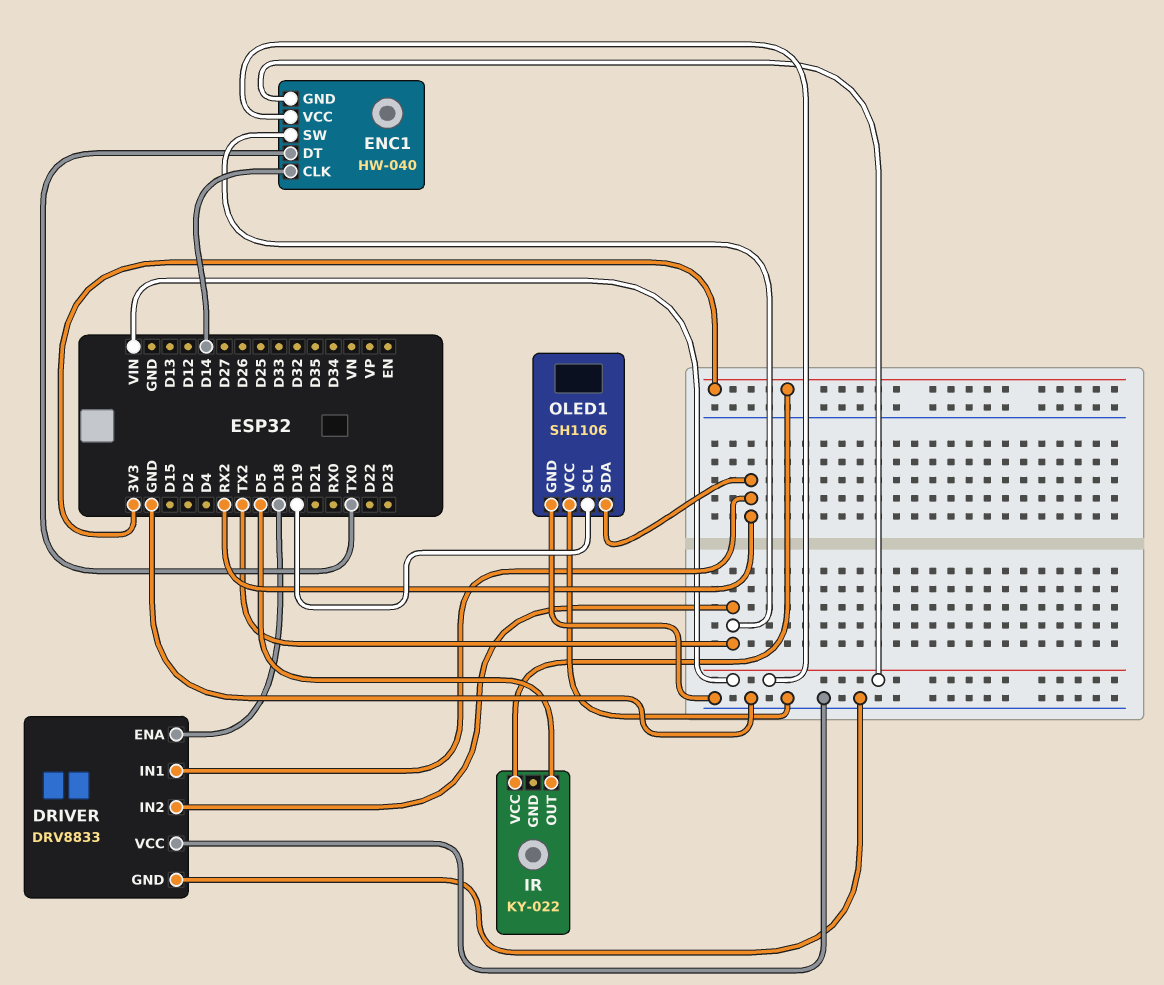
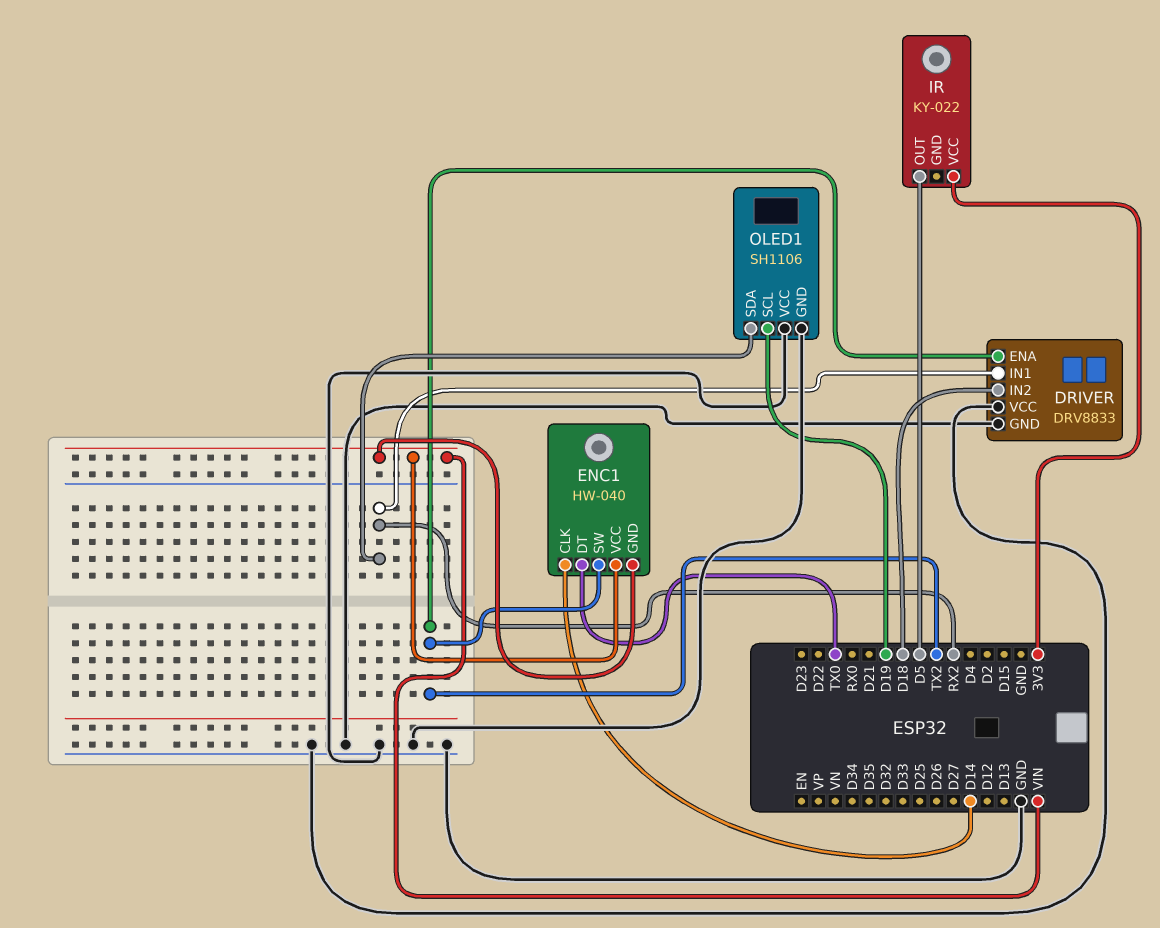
DRIVER pin ENA: D18 -> TX2
DRIVER pin IN2: TX2 -> D18

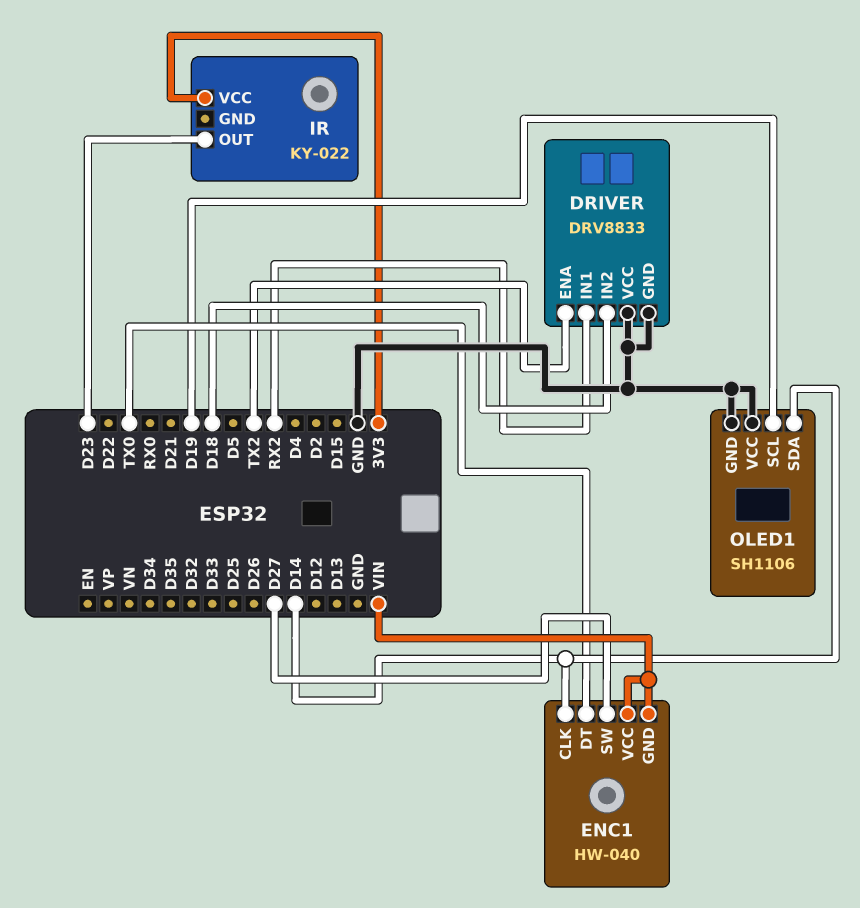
ENC1 pin SW: TX2 -> D27
IR pin OUT: D5 -> D23
OLED1 pin SDA: RX2 -> D14

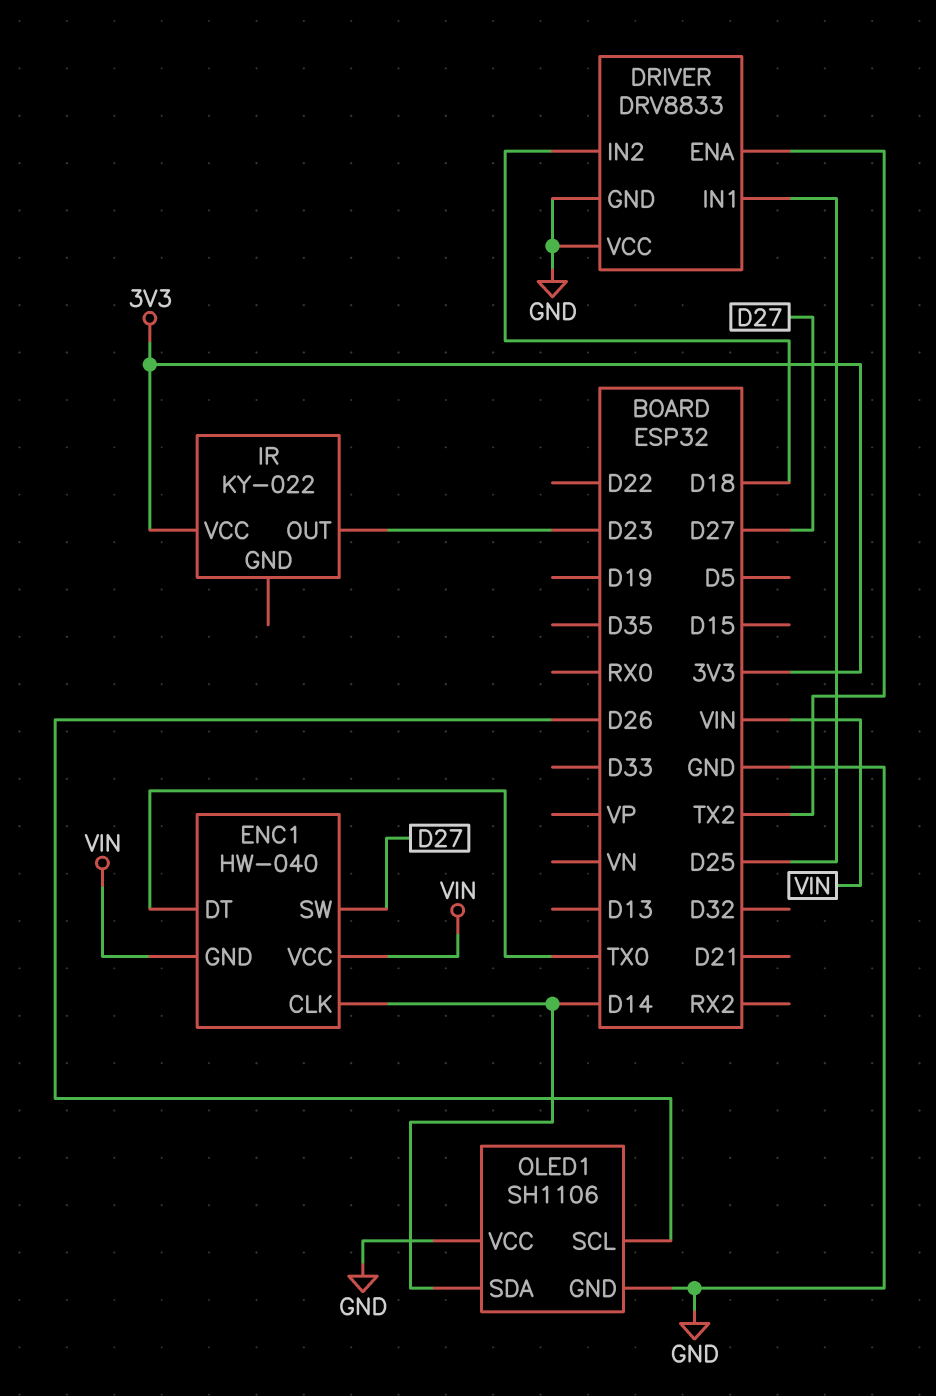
DRIVER pin IN1: RX2 -> D25
OLED1 pin SCL: D19 -> D26

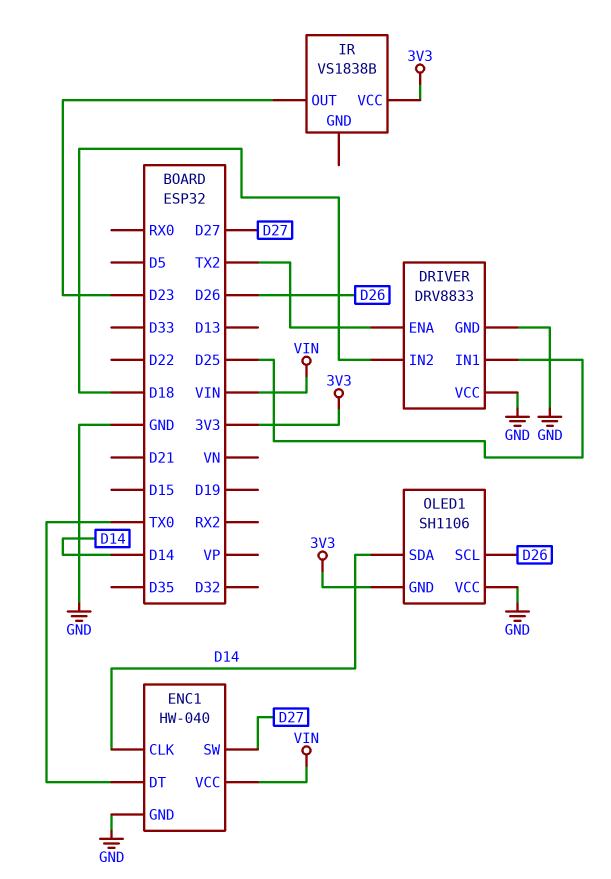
ENC1 pin GND: VIN -> GND
IR: KY-022 -> VS1838B
OLED1 pin GND: GND -> 3V3

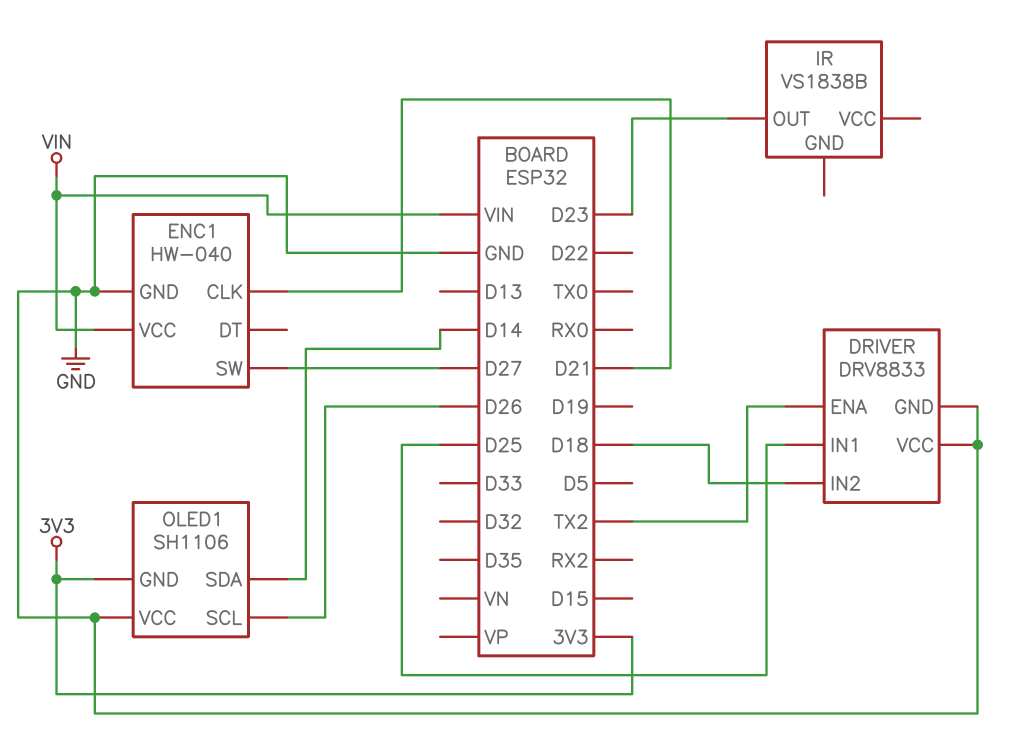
ENC1 pin CLK: D14 -> D21
ENC1 pin DT: TX0 -> none
IR pin VCC: 3V3 -> none

